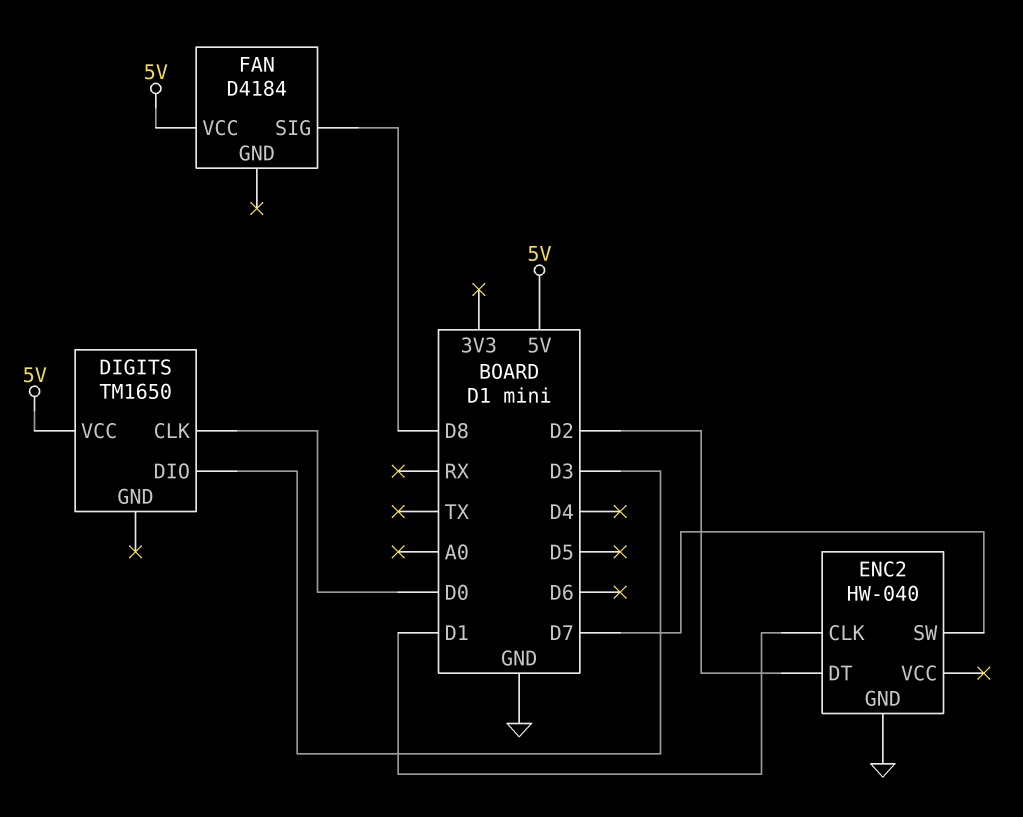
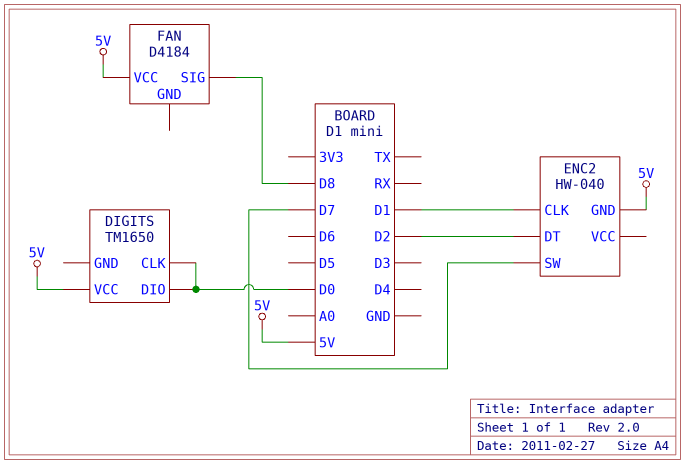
DIGITS pin DIO: D3 -> D0
ENC2 pin GND: GND -> 5V

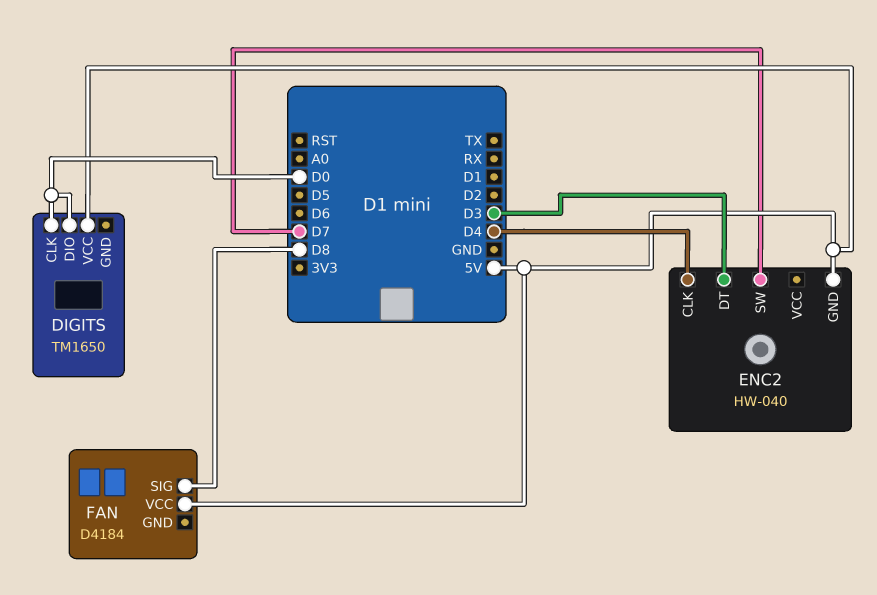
ENC2 pin CLK: D1 -> D4
ENC2 pin DT: D2 -> D3

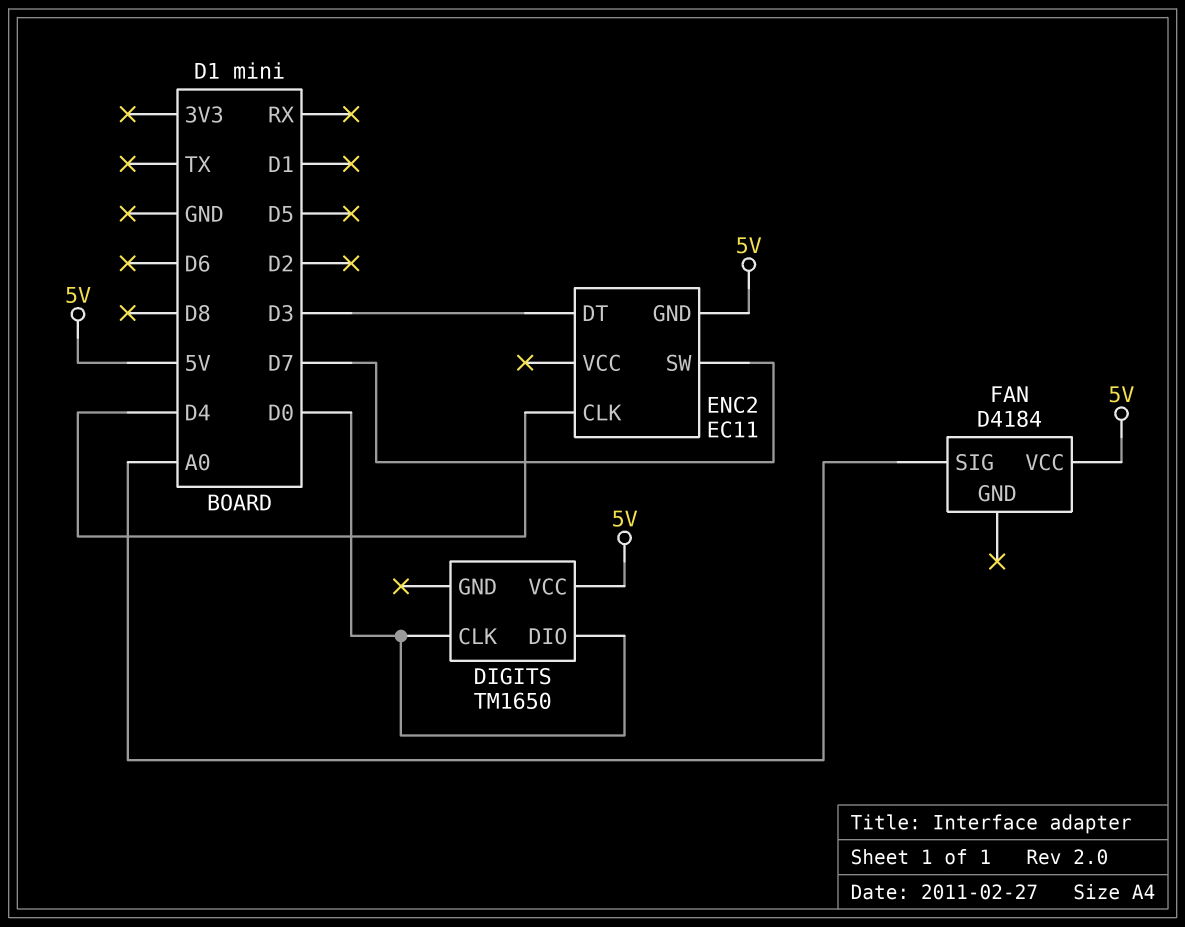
ENC2: HW-040 -> EC11
FAN pin SIG: D8 -> A0

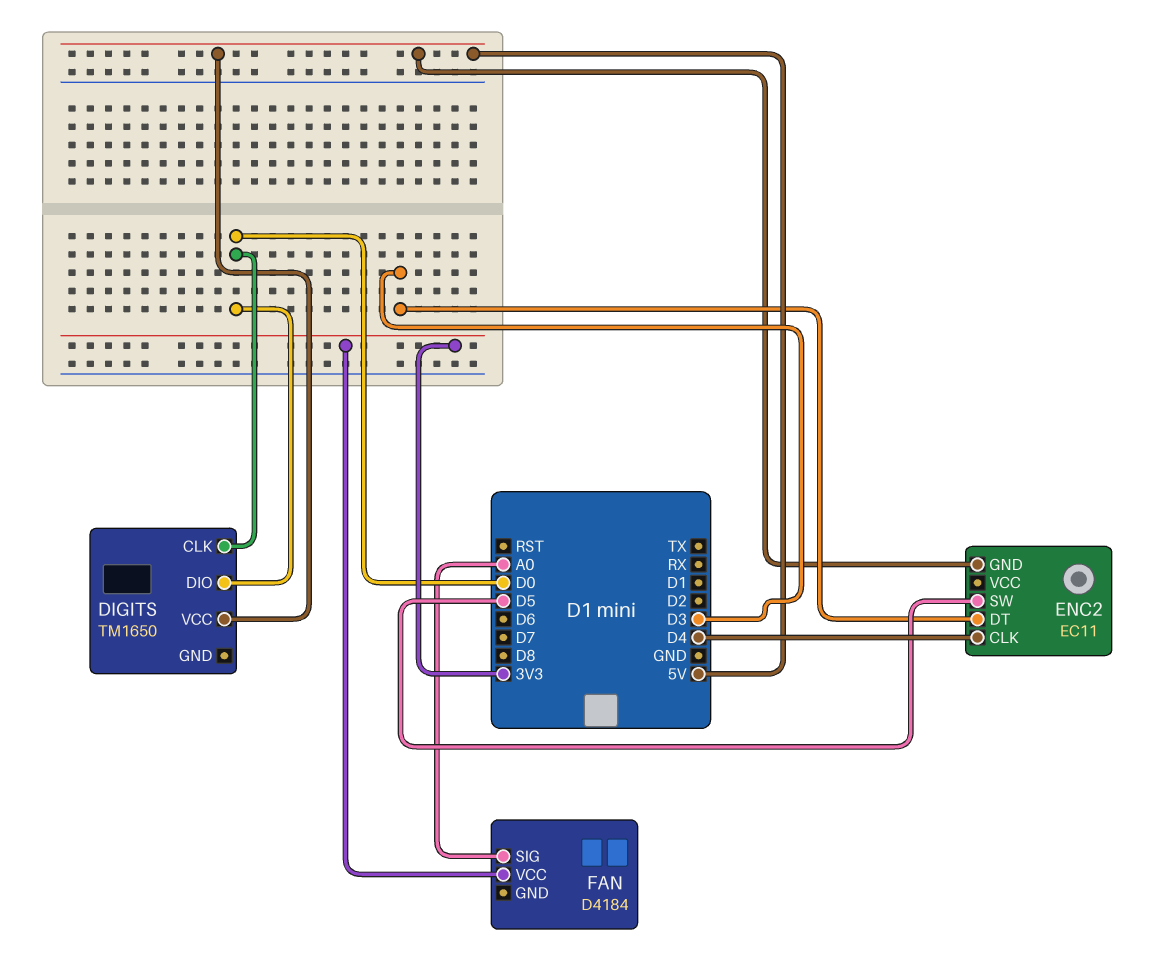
ENC2 pin SW: D7 -> D5
FAN pin VCC: 5V -> 3V3

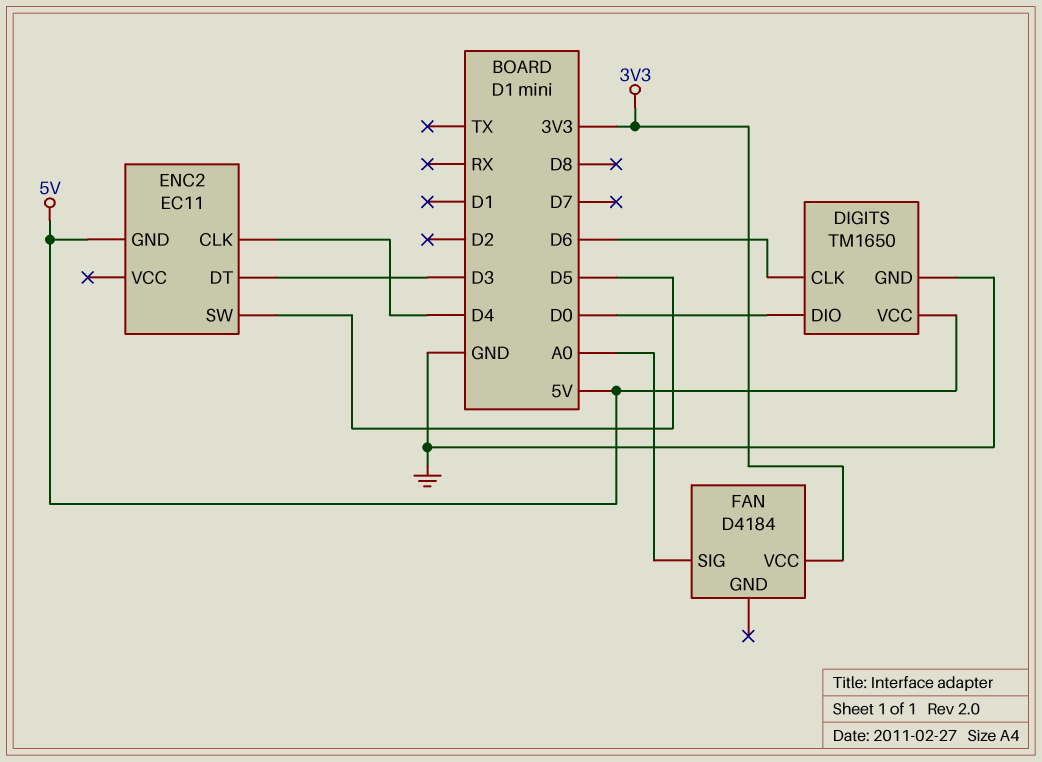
DIGITS pin CLK: D0 -> D6
DIGITS pin GND: none -> GND

